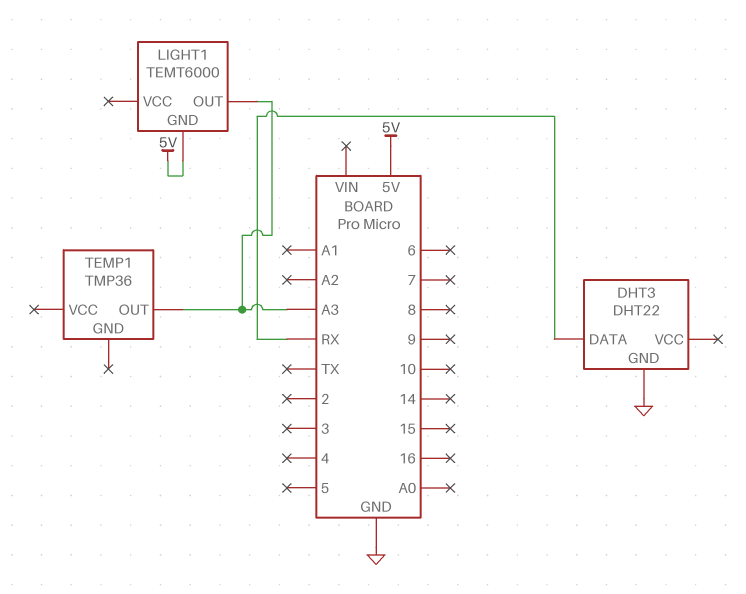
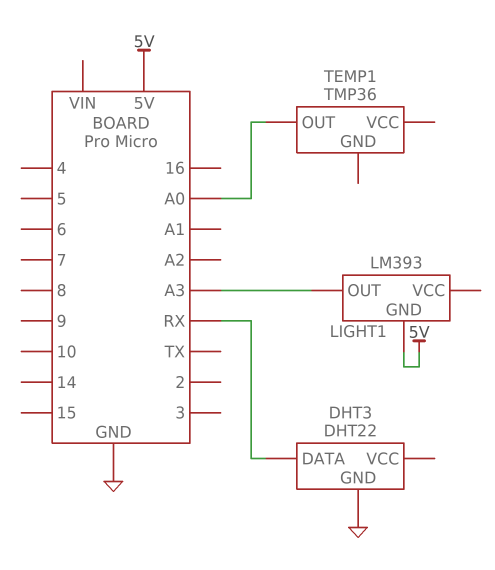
LIGHT1: TEMT6000 -> LM393
TEMP1 pin OUT: A3 -> A0

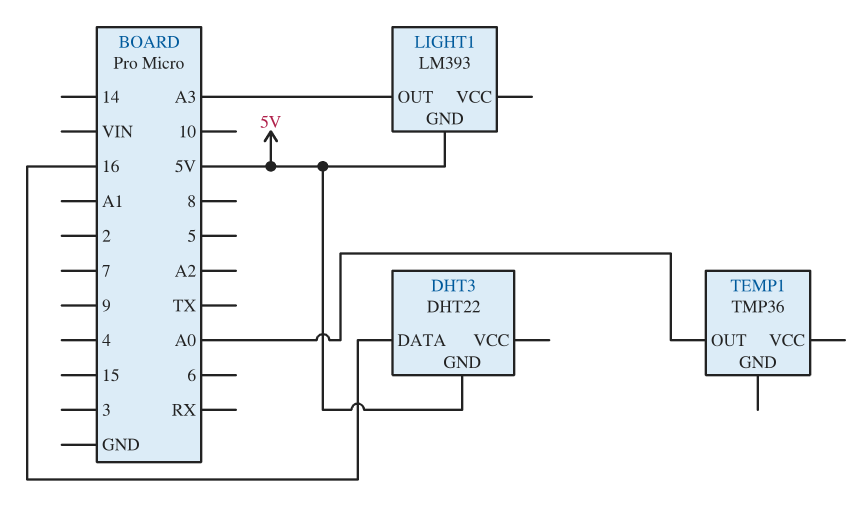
DHT3 pin DATA: RX -> 16
DHT3 pin GND: GND -> 5V

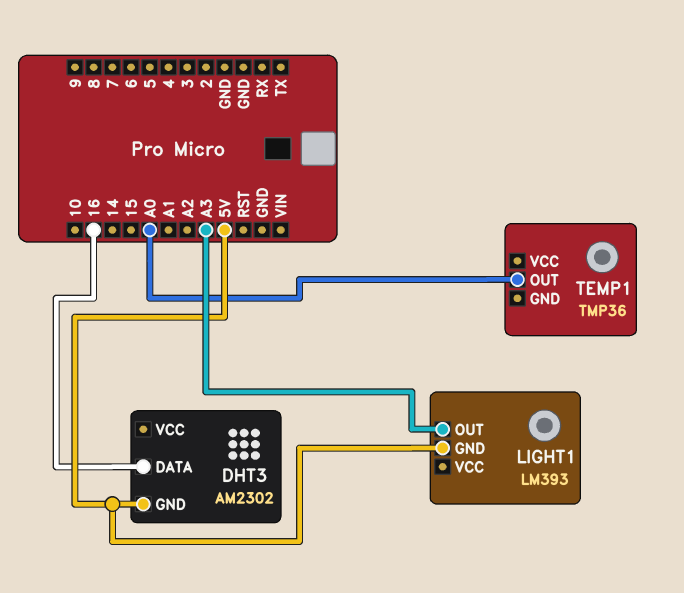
DHT3: DHT22 -> AM2302

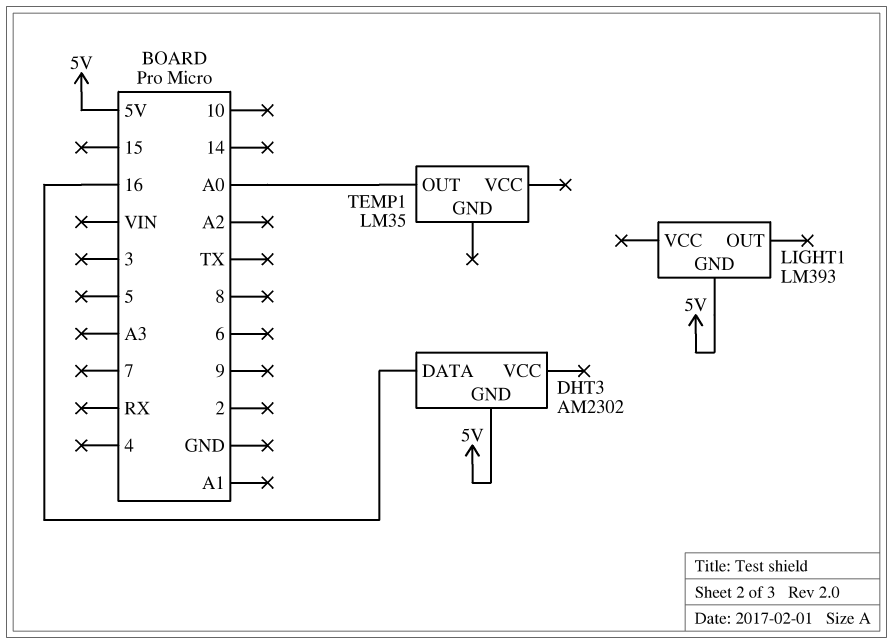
LIGHT1 pin OUT: A3 -> none
TEMP1: TMP36 -> LM35

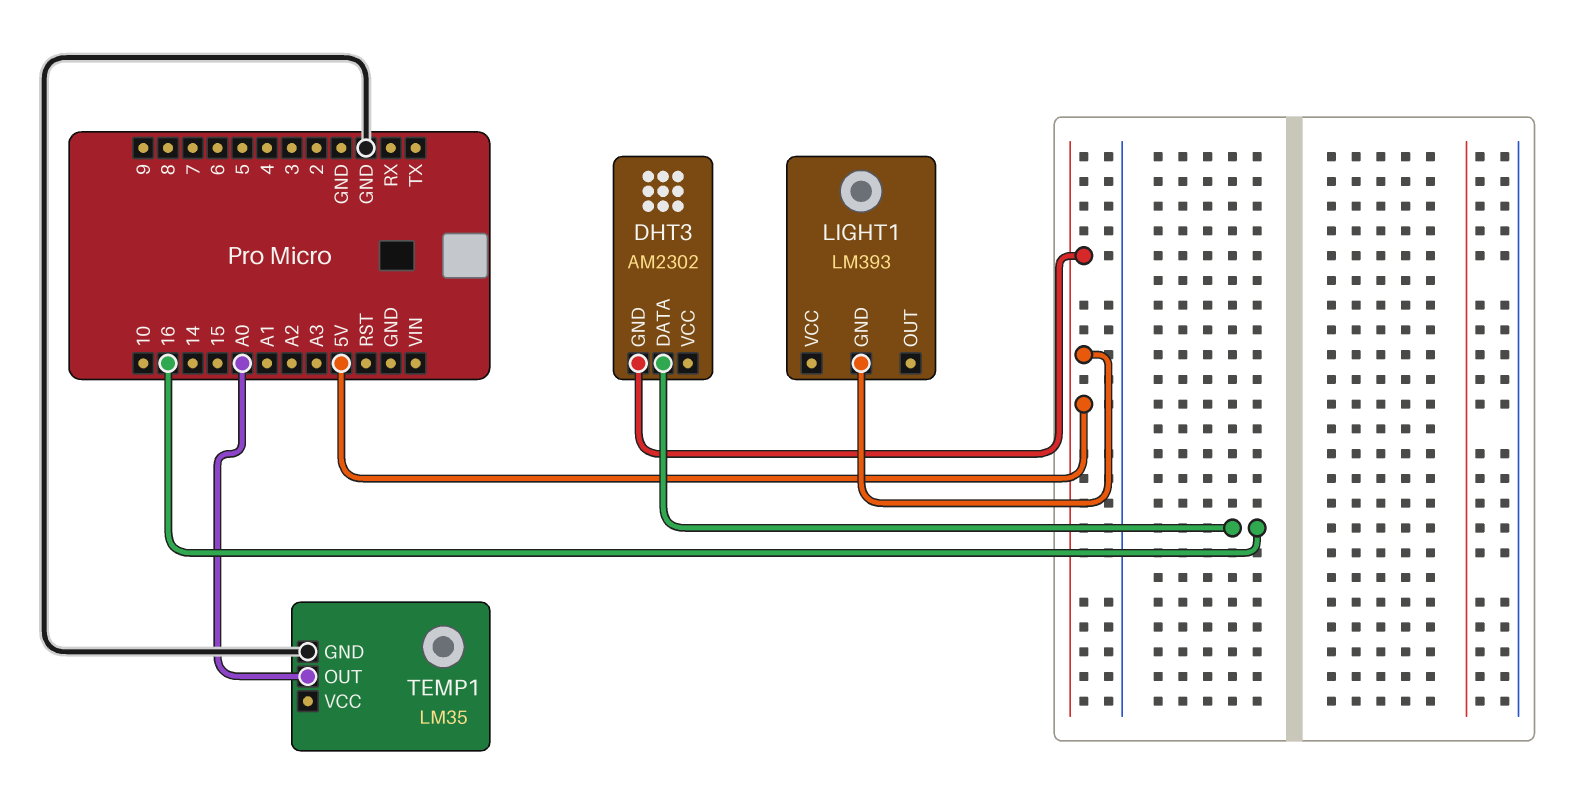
TEMP1 pin GND: none -> GND

